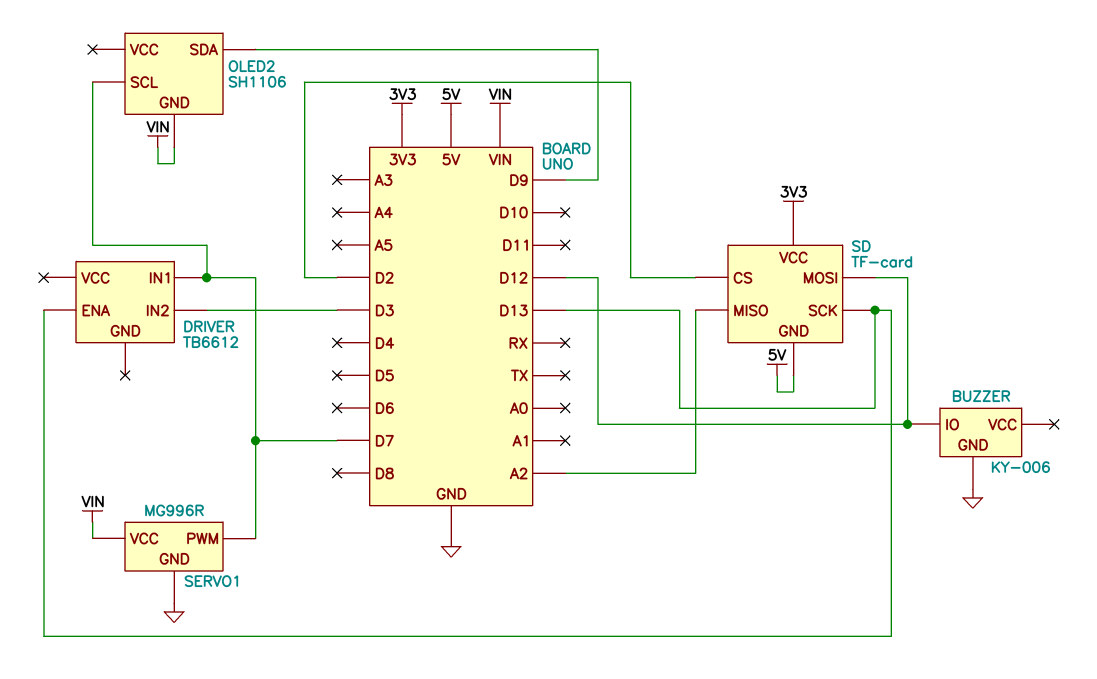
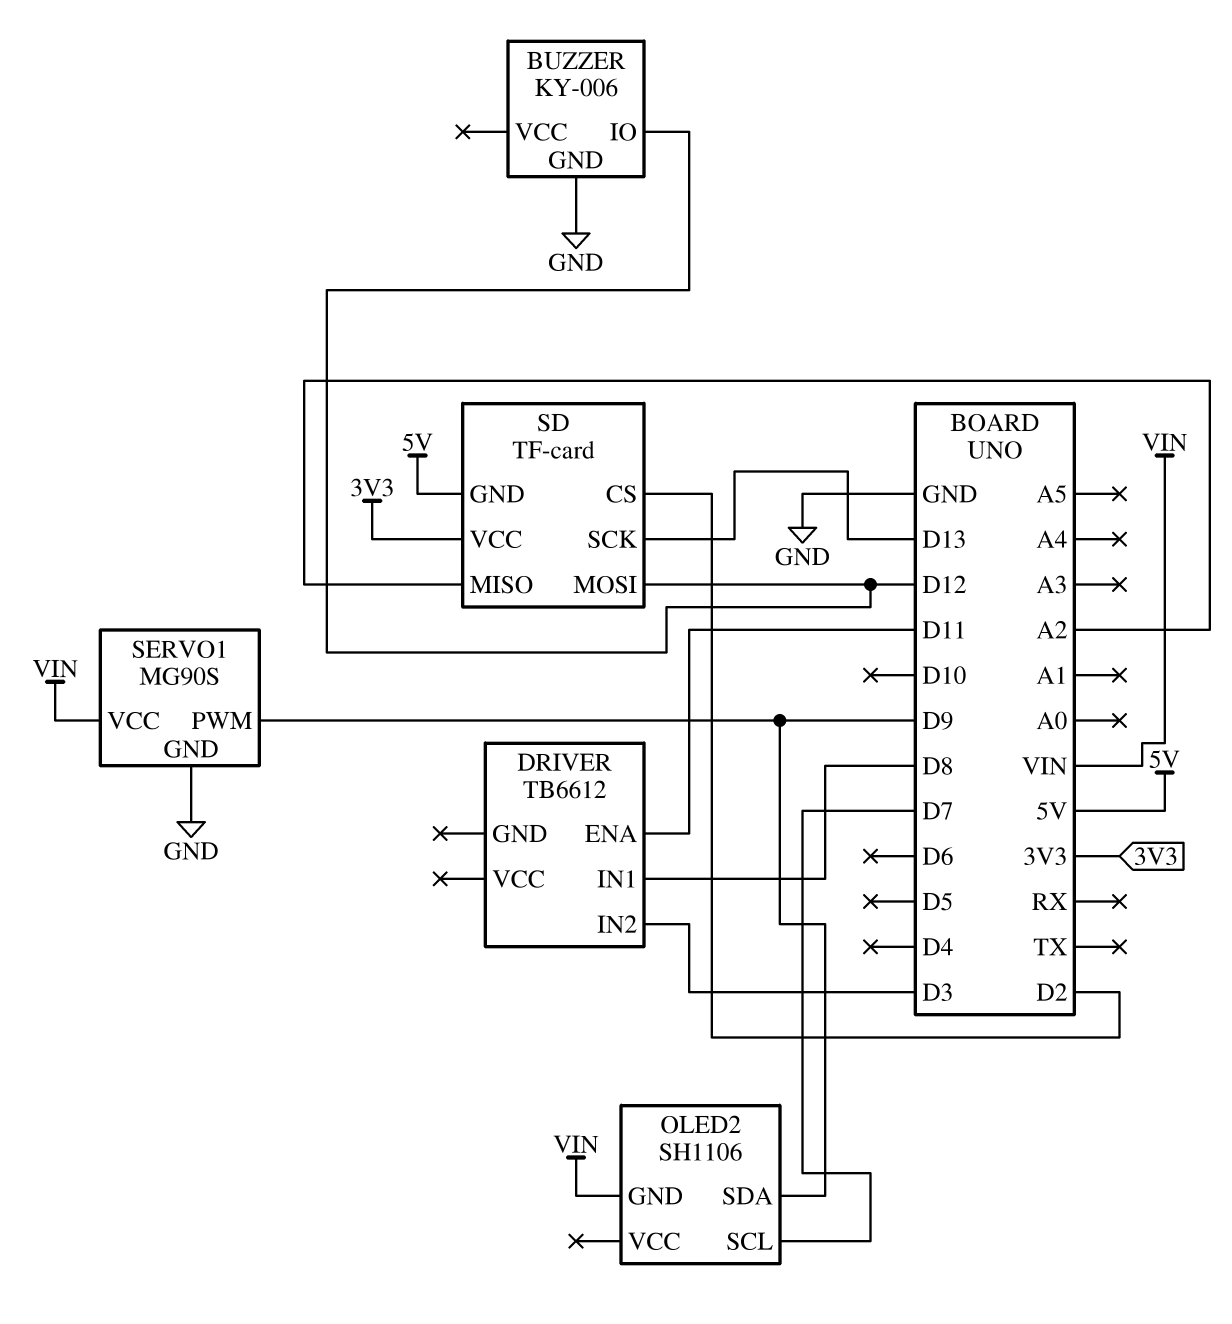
DRIVER pin ENA: D13 -> D11
DRIVER pin IN1: D7 -> D8
SERVO1: MG996R -> MG90S
SERVO1 pin PWM: D7 -> D9

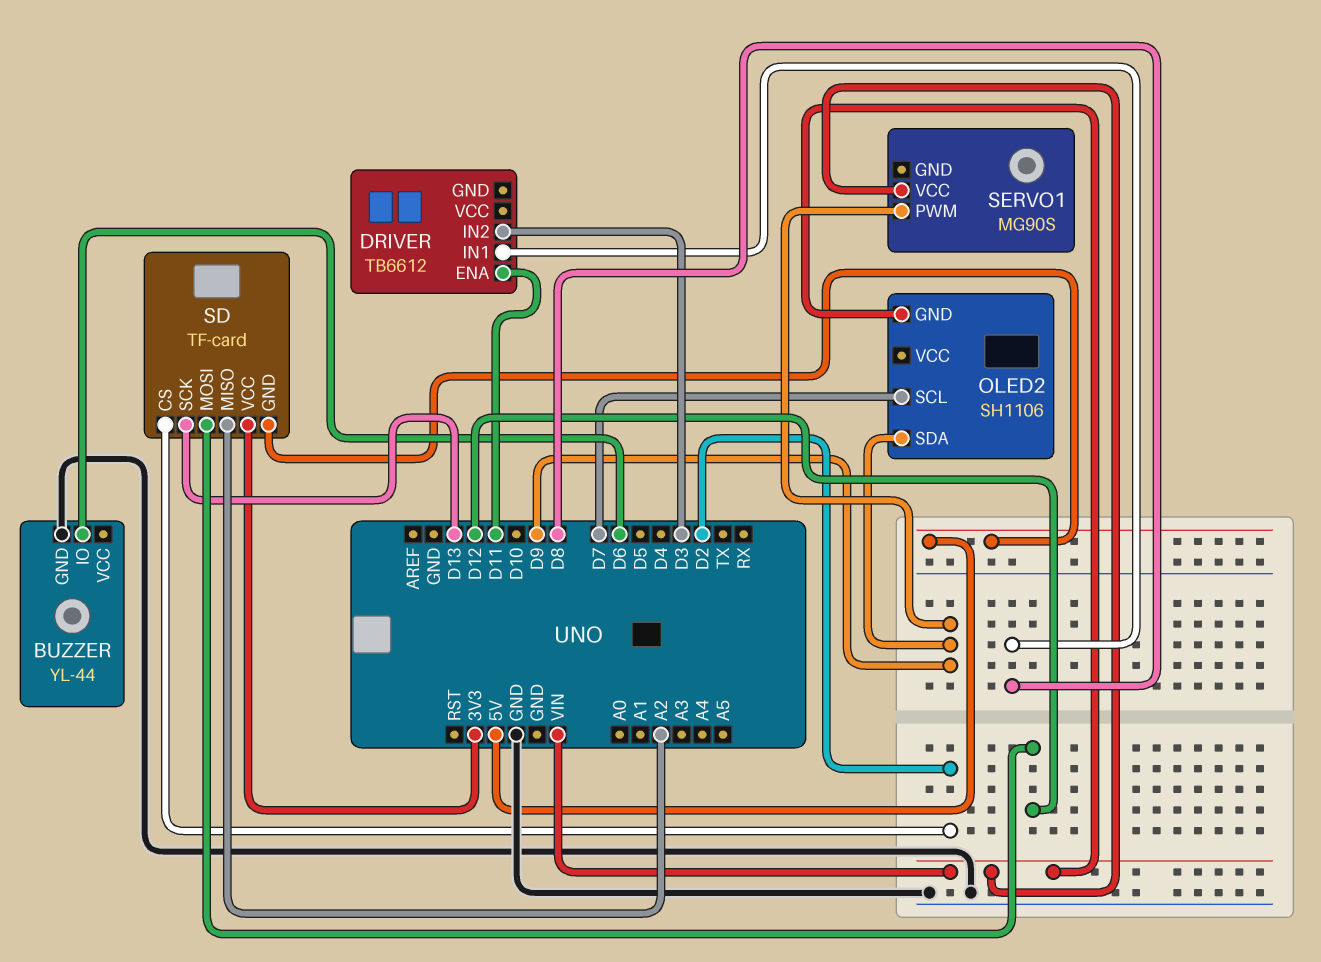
BUZZER: KY-006 -> YL-44
BUZZER pin IO: D12 -> D6
SERVO1 pin GND: GND -> none

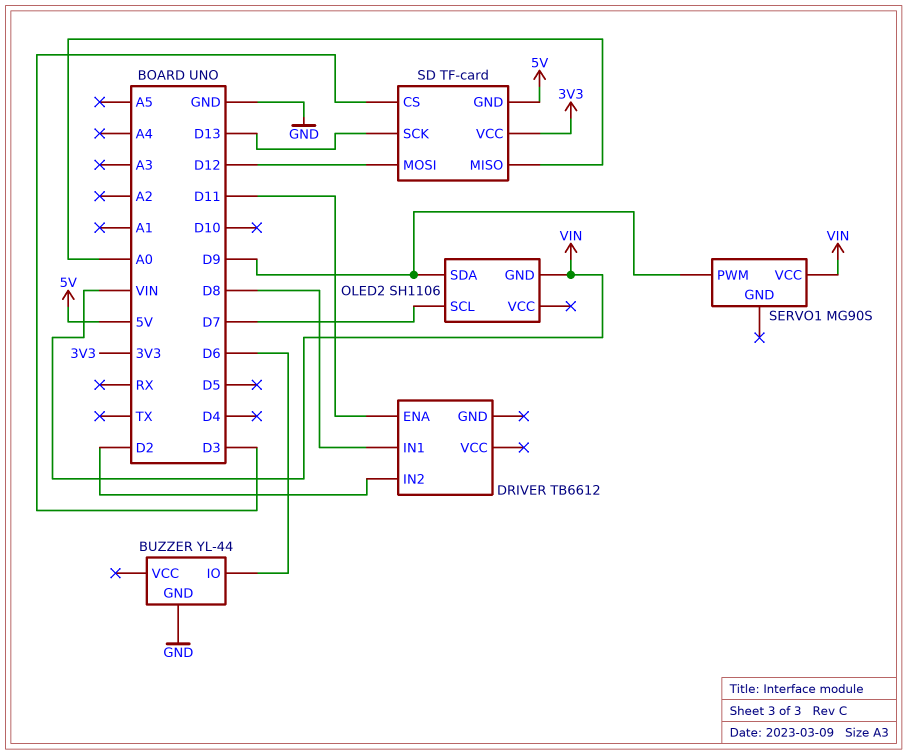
DRIVER pin IN2: D3 -> D2
SD pin CS: D2 -> D3
SD pin MISO: A2 -> A0

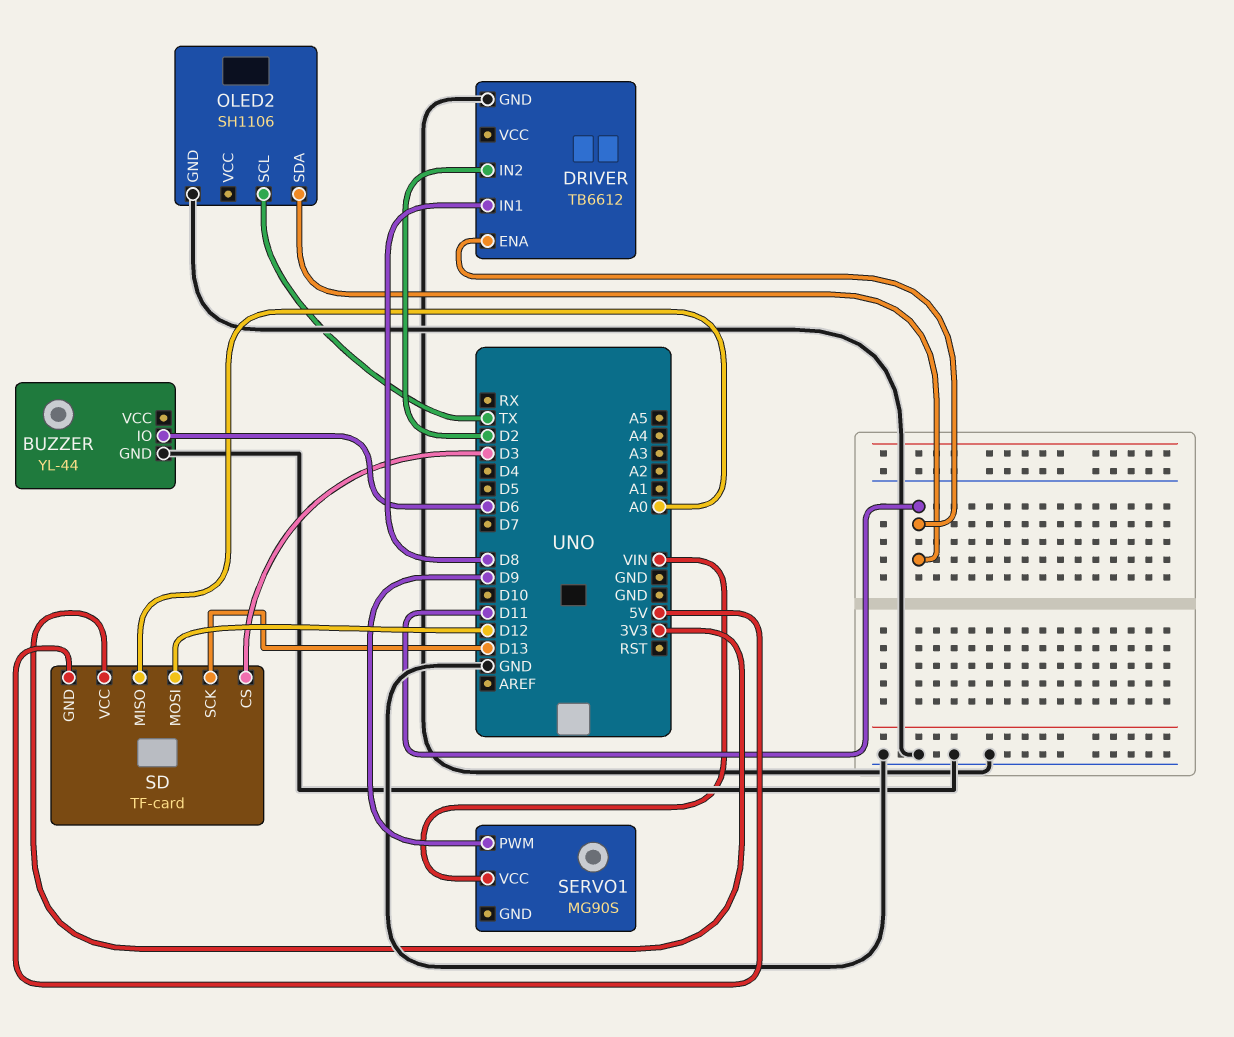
DRIVER pin GND: none -> GND
OLED2 pin GND: VIN -> GND
OLED2 pin SCL: D7 -> TX
OLED2 pin SDA: D9 -> D11

